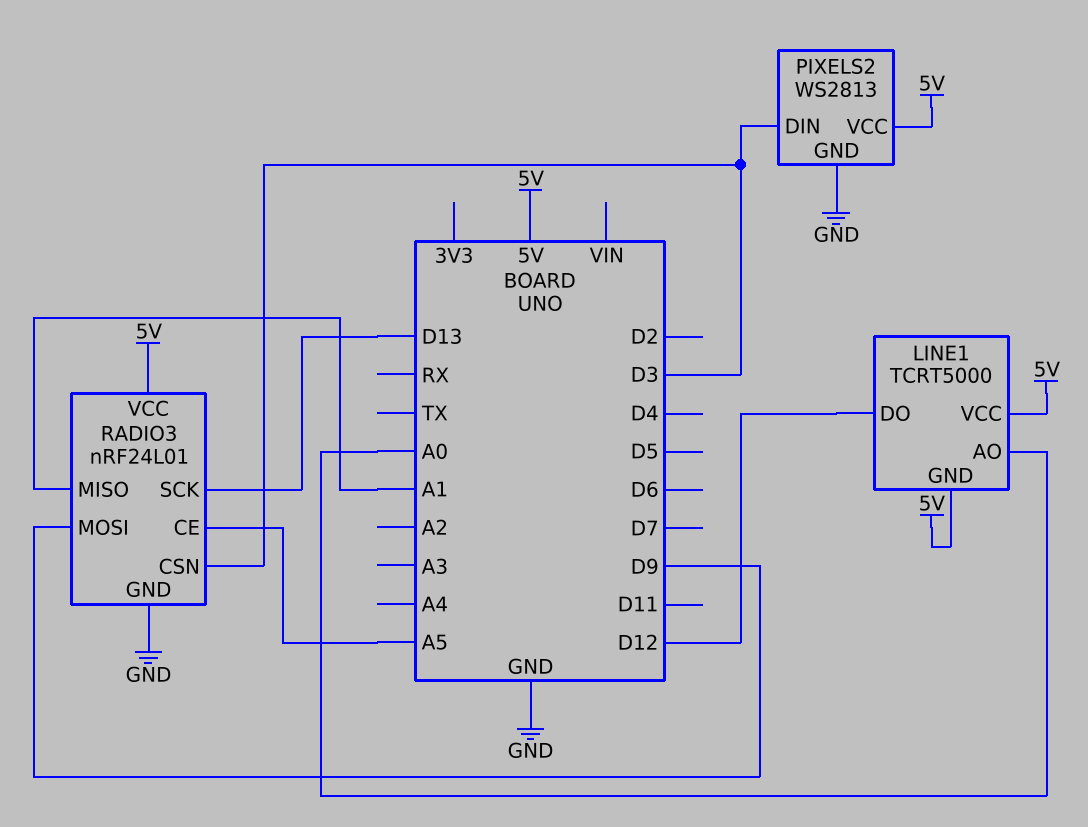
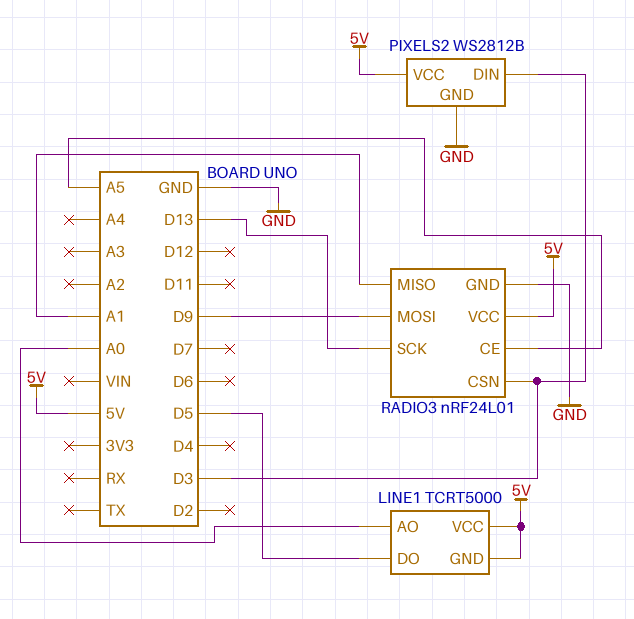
LINE1 pin DO: D12 -> D5
PIXELS2: WS2813 -> WS2812B

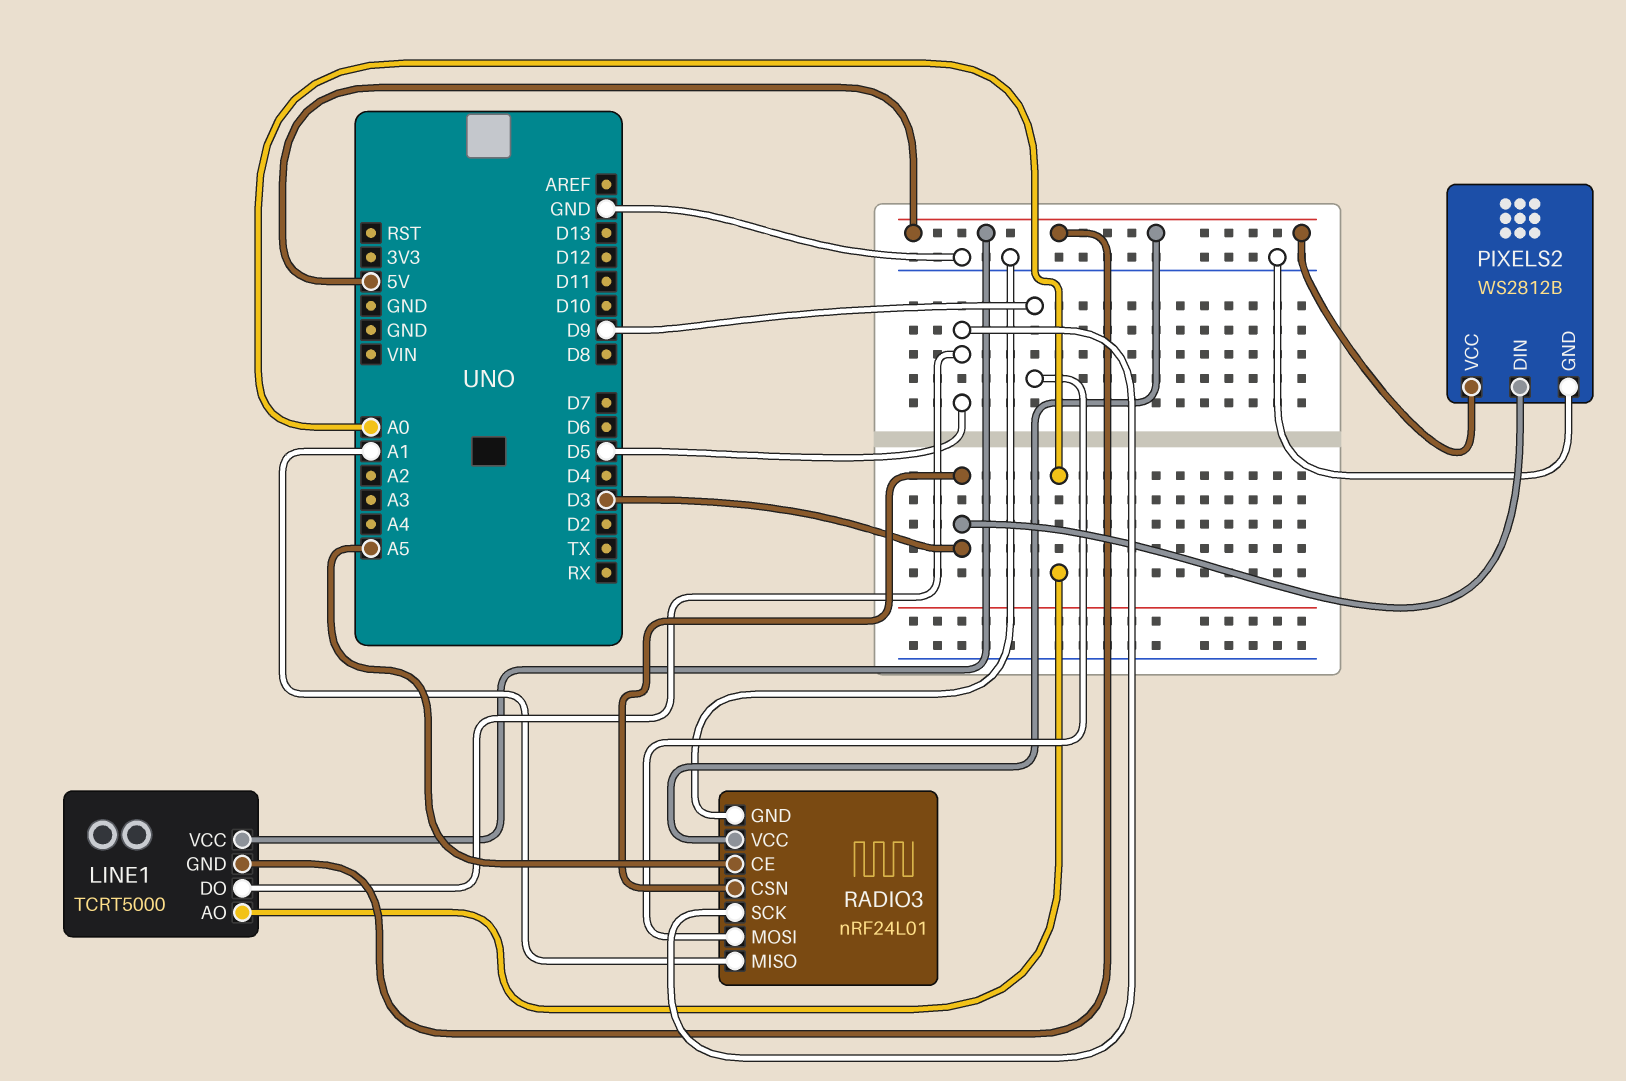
RADIO3 pin SCK: D13 -> D5

